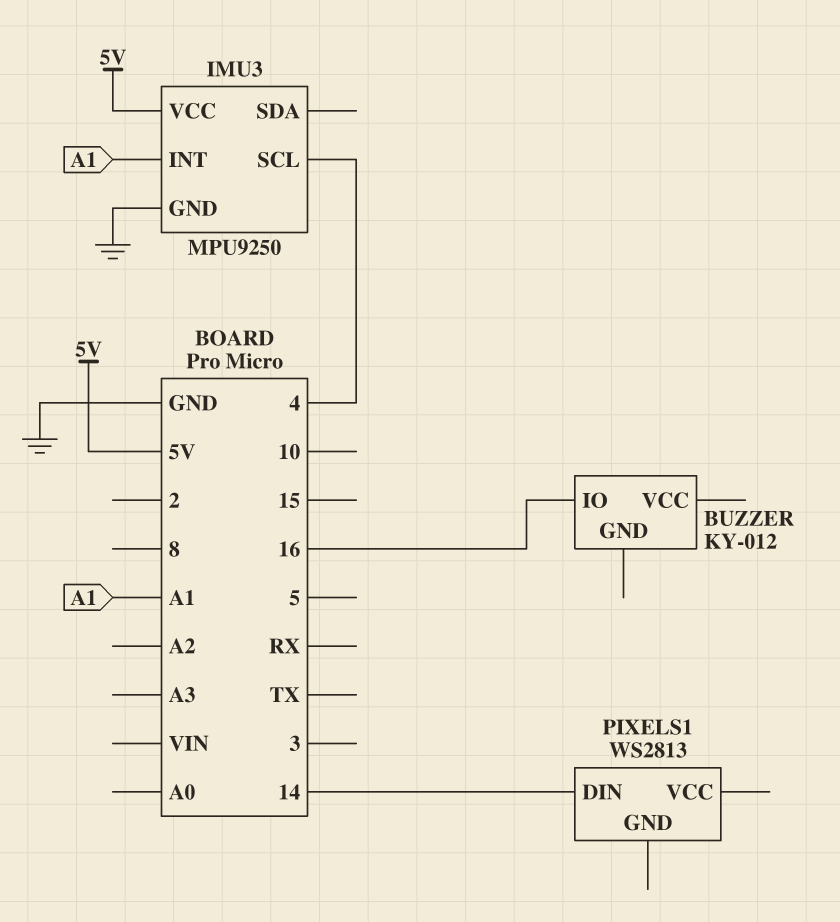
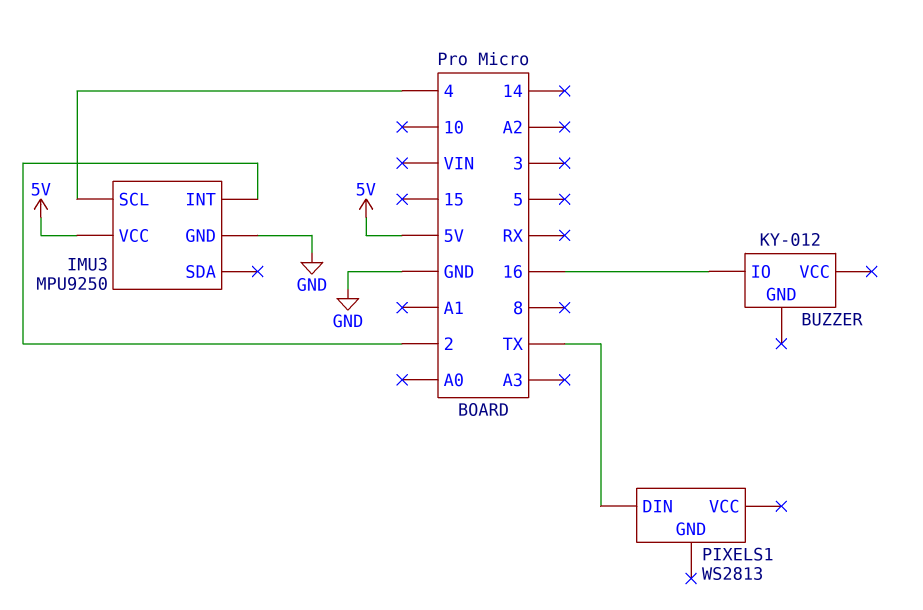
IMU3 pin INT: A1 -> 2
PIXELS1 pin DIN: 14 -> TX

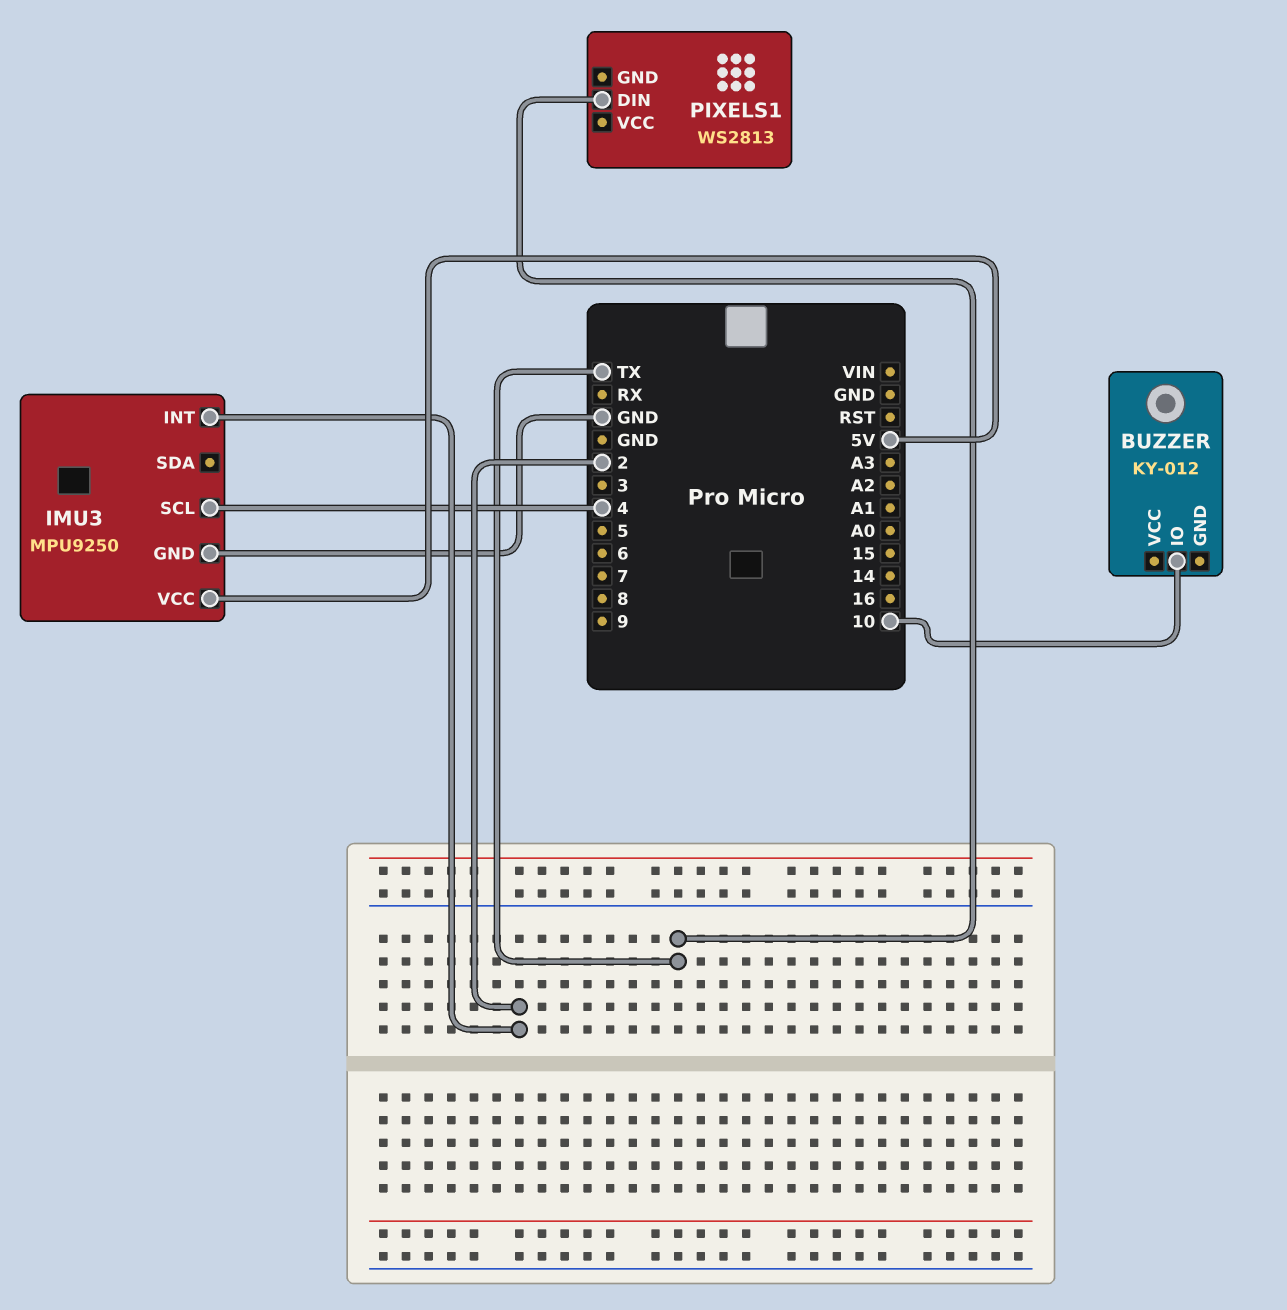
BUZZER pin IO: 16 -> 10

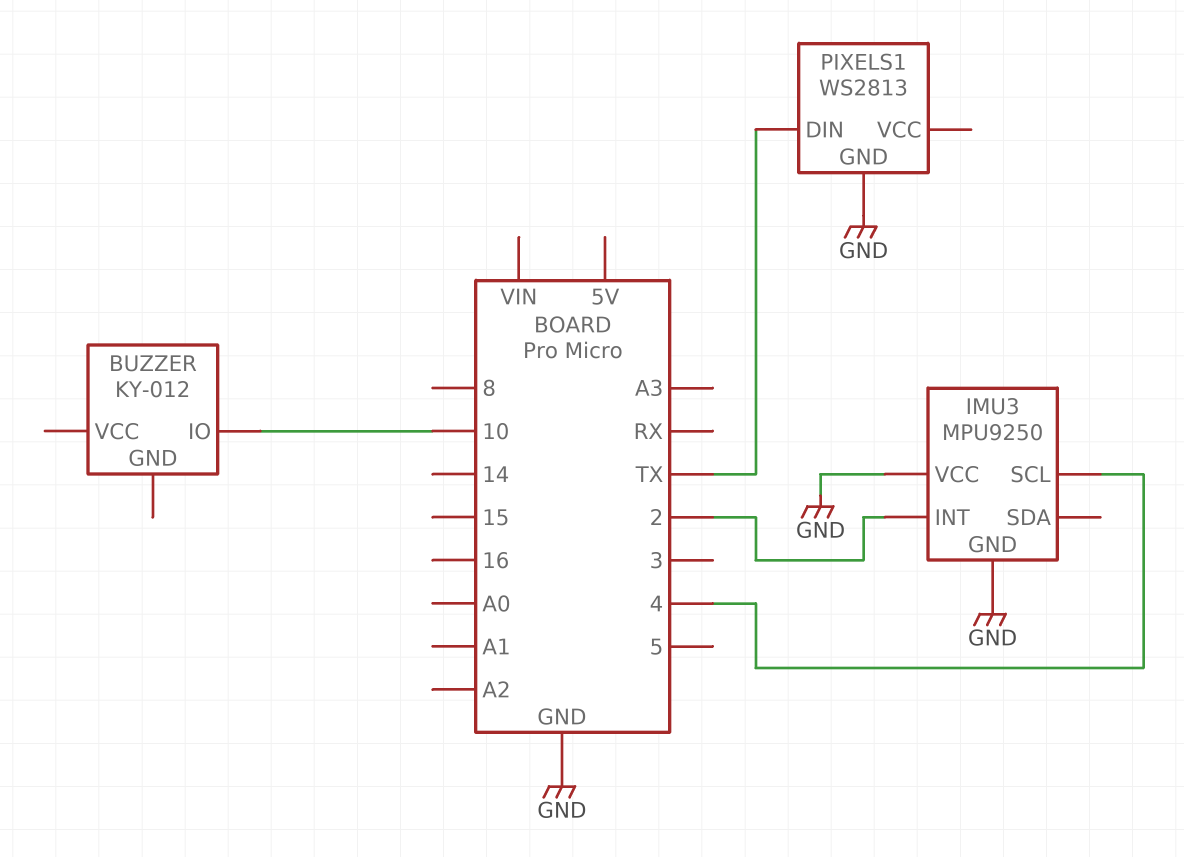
IMU3 pin VCC: 5V -> GND
PIXELS1 pin GND: none -> GND

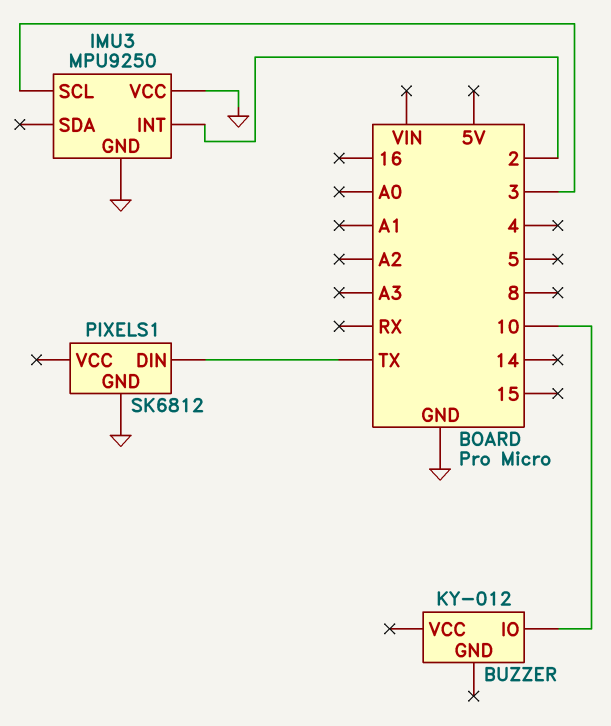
IMU3 pin SCL: 4 -> 3
PIXELS1: WS2813 -> SK6812

